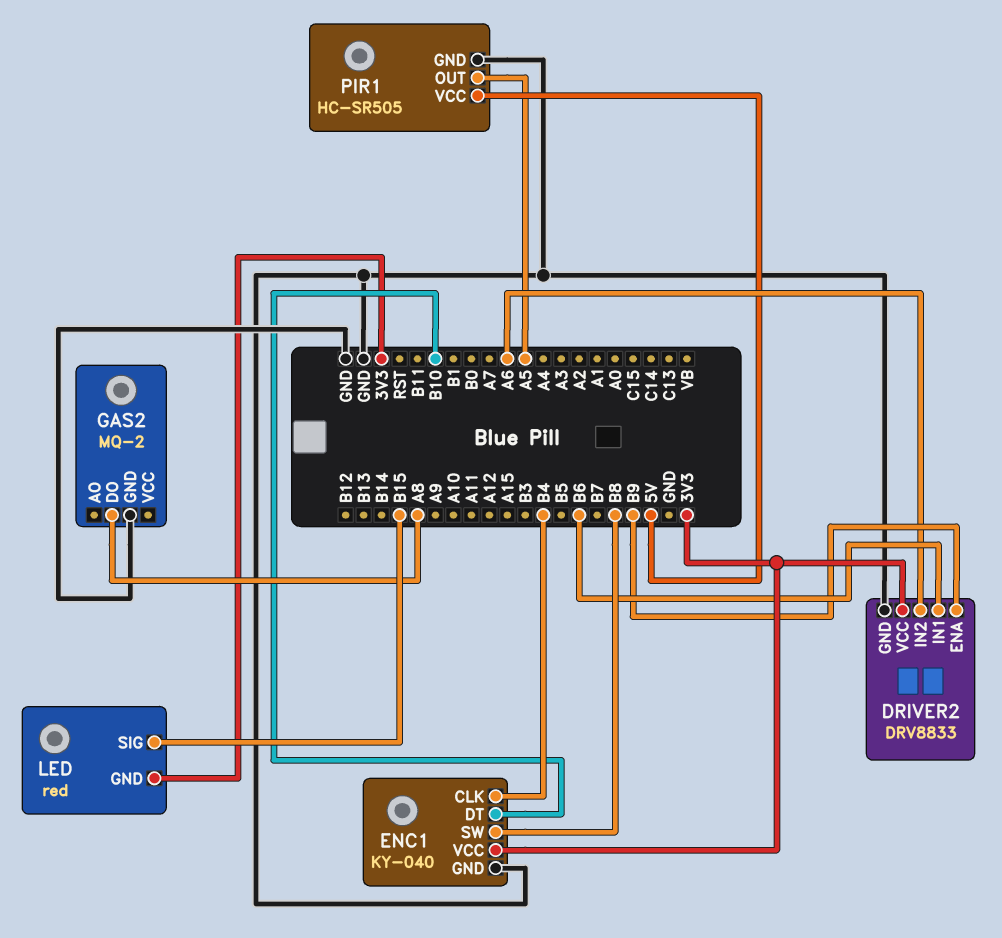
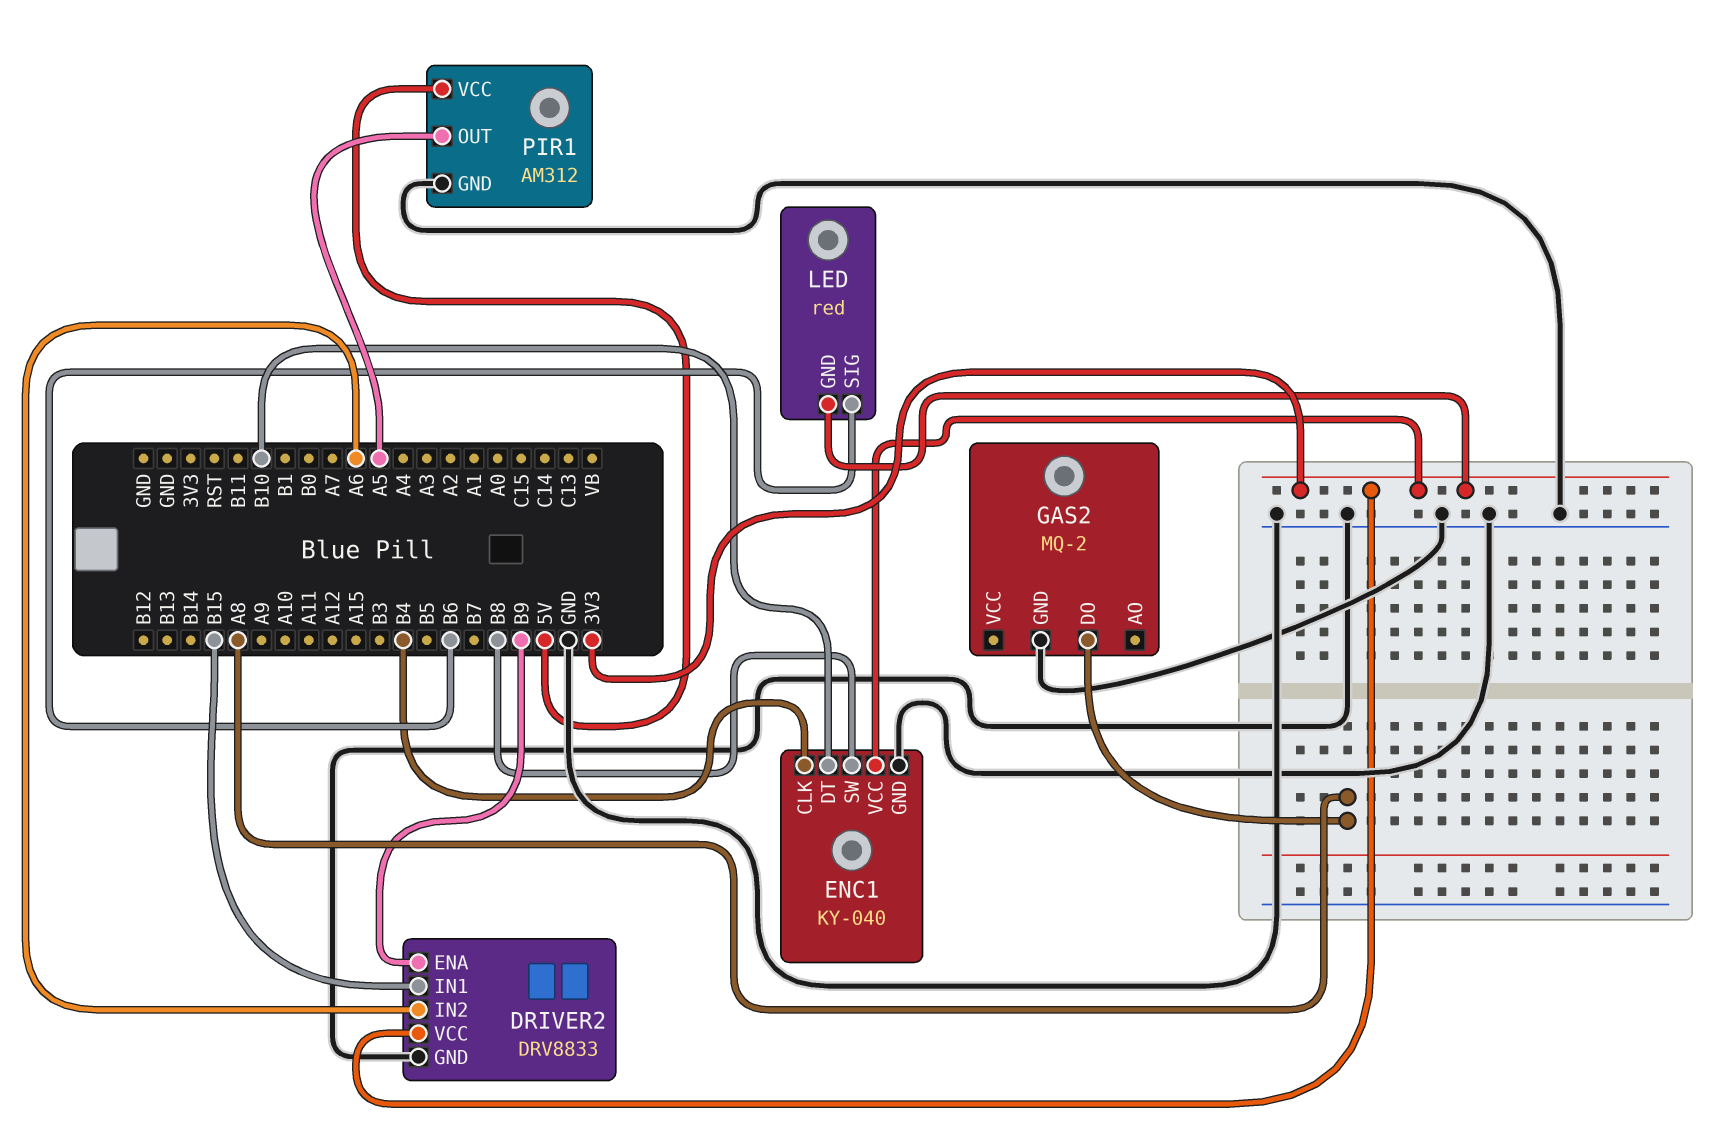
DRIVER2 pin IN1: B6 -> B15
LED pin SIG: B15 -> B6
PIR1: HC-SR505 -> AM312

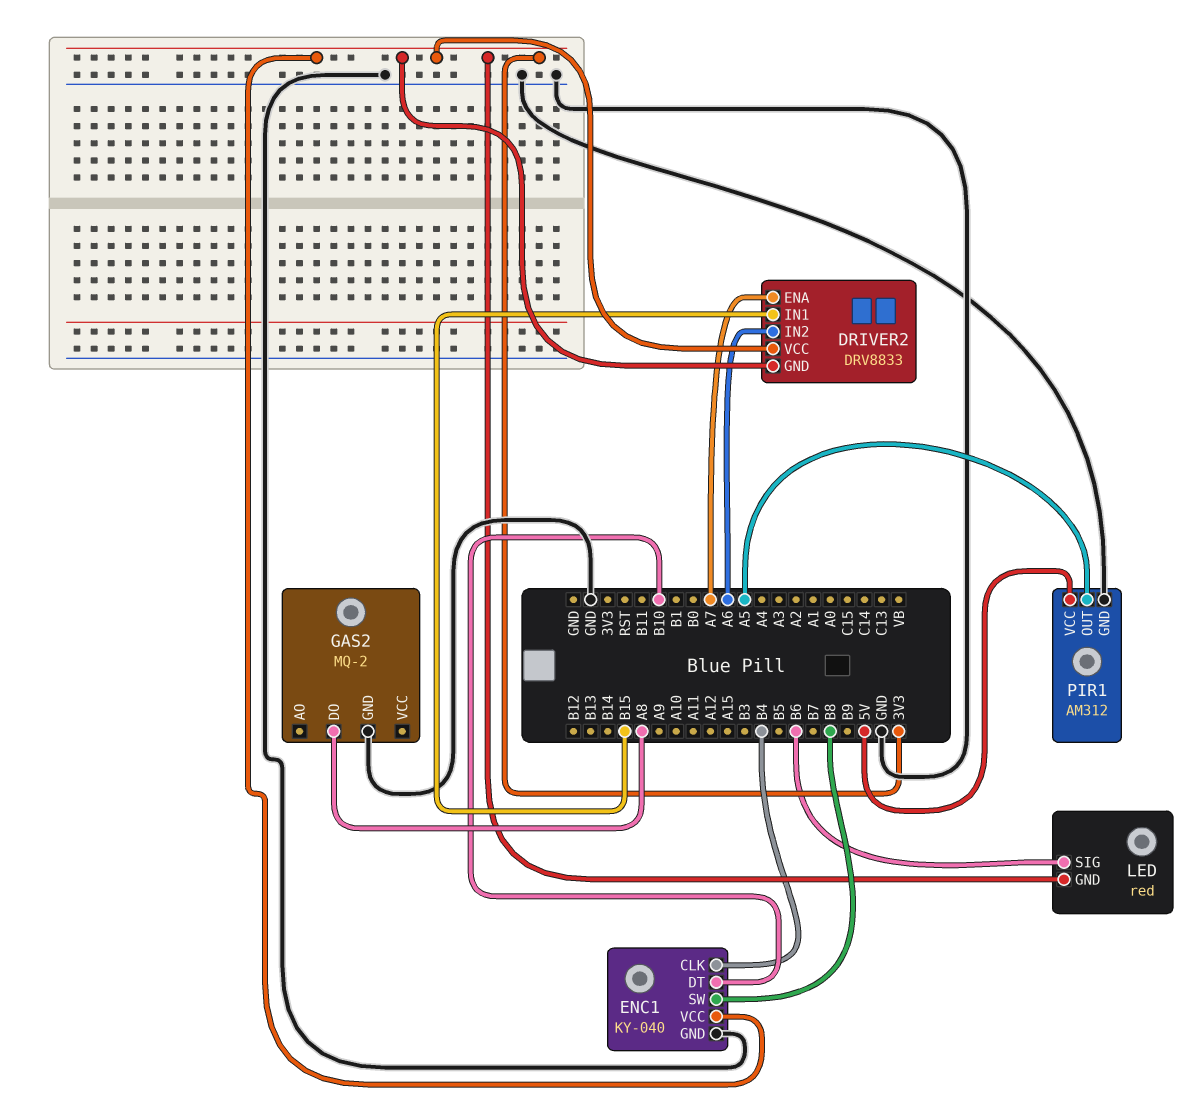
DRIVER2 pin ENA: B9 -> A7
DRIVER2 pin GND: GND -> 3V3

